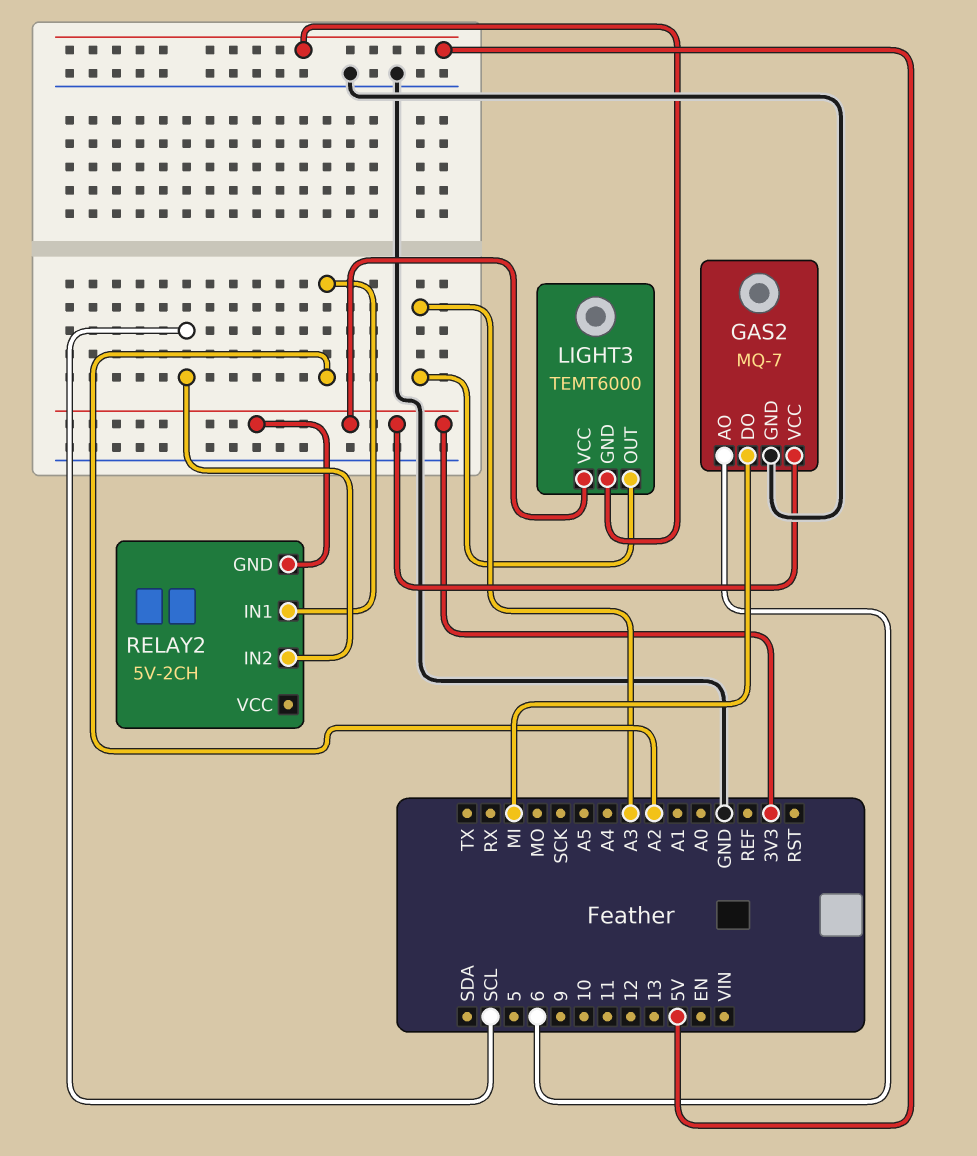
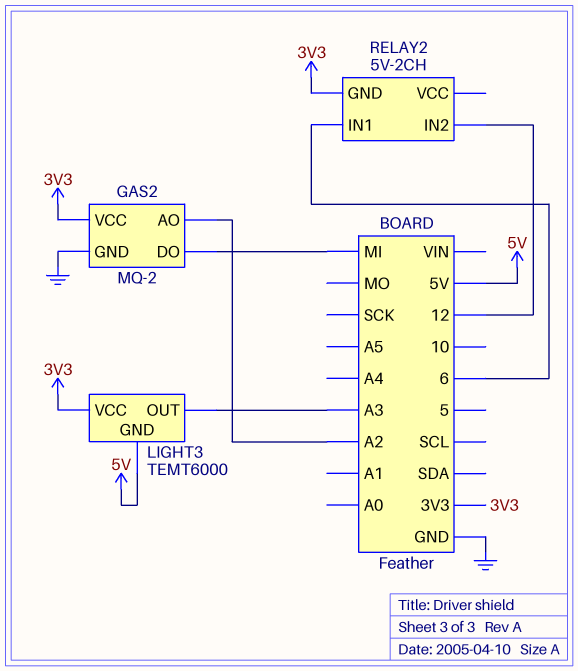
GAS2: MQ-7 -> MQ-2
GAS2 pin AO: 6 -> A2
RELAY2 pin IN1: A2 -> 6
RELAY2 pin IN2: SCL -> 12

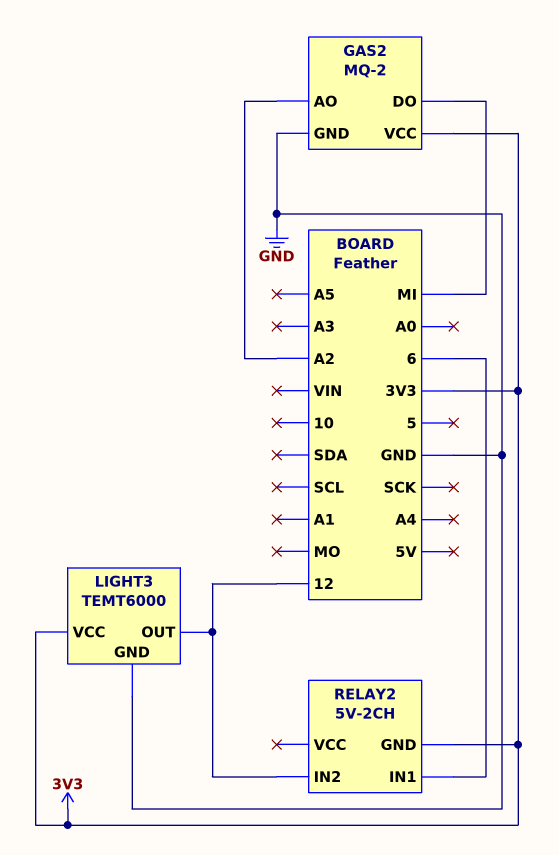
LIGHT3 pin GND: 5V -> GND
LIGHT3 pin OUT: A3 -> 12

